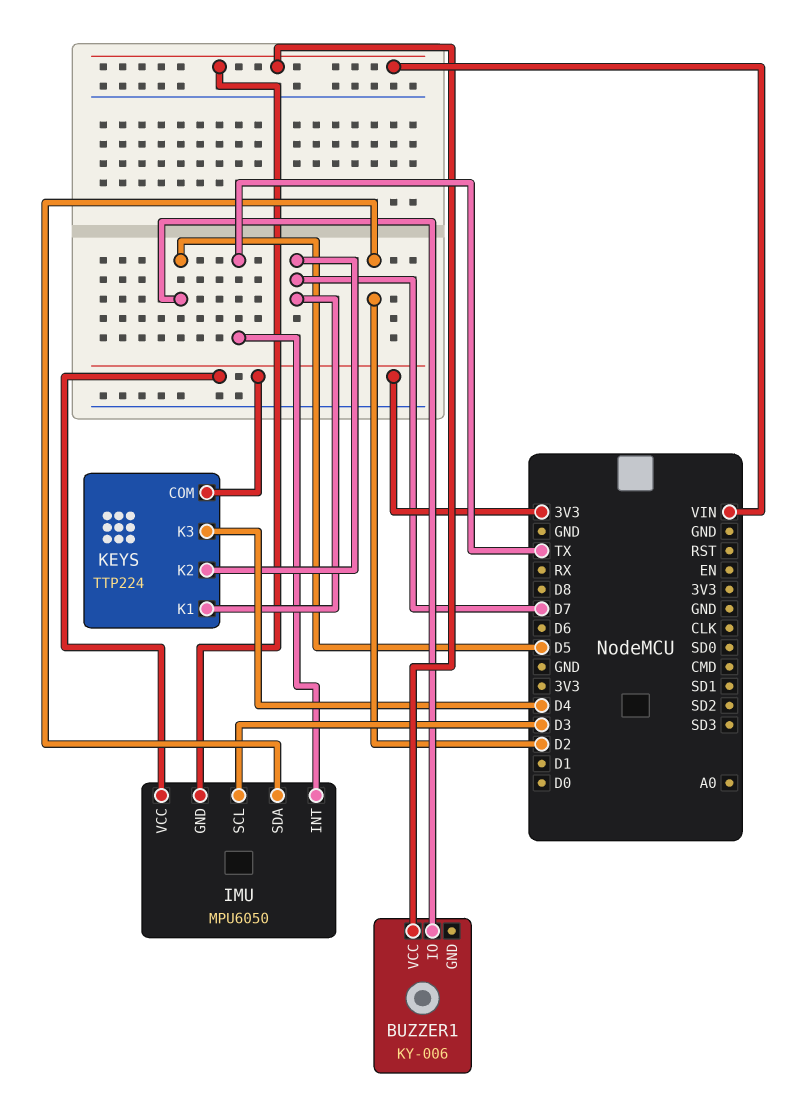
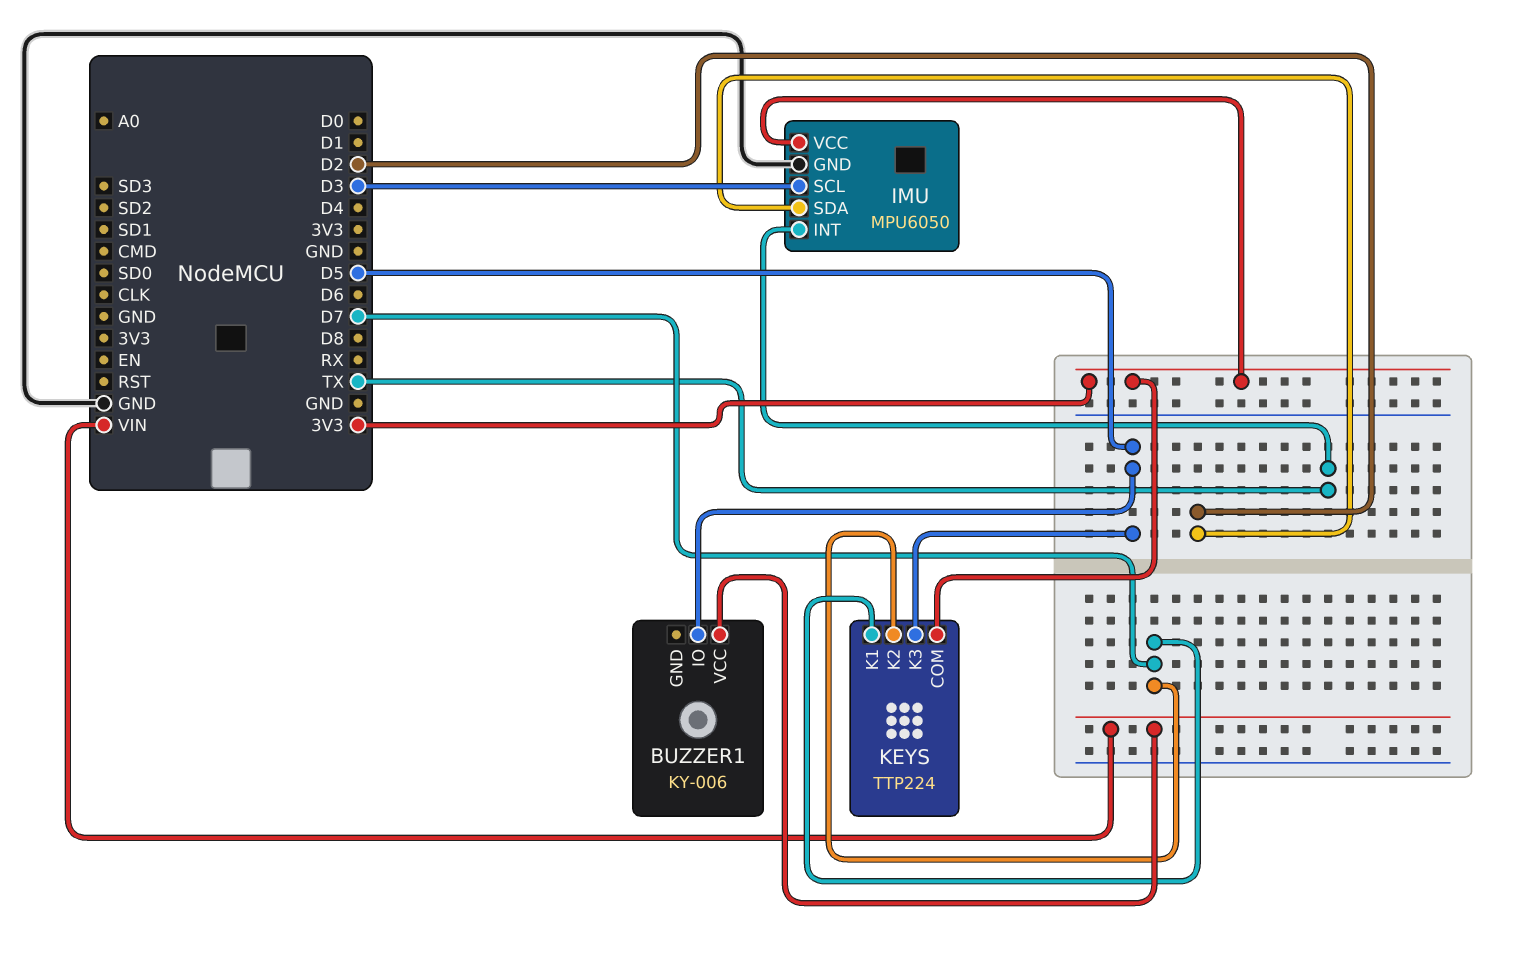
IMU pin GND: VIN -> GND
KEYS pin K3: D4 -> D5

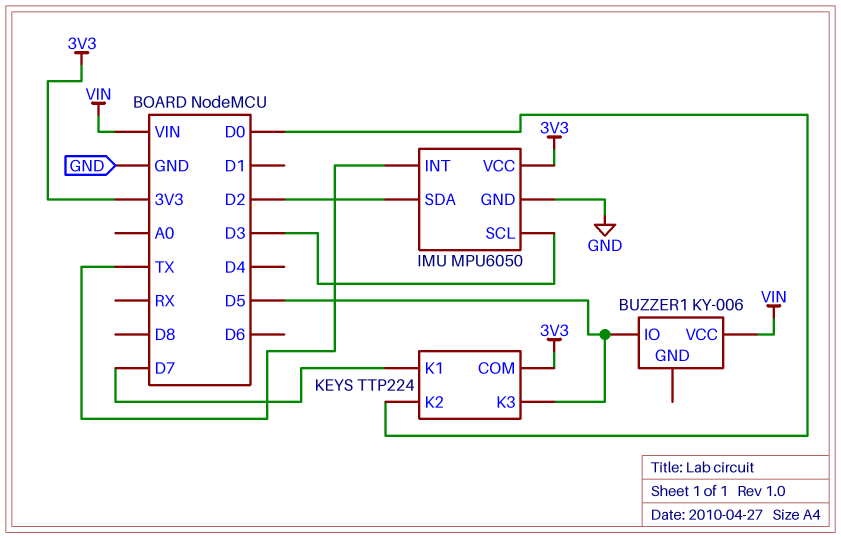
KEYS pin K2: D7 -> D0

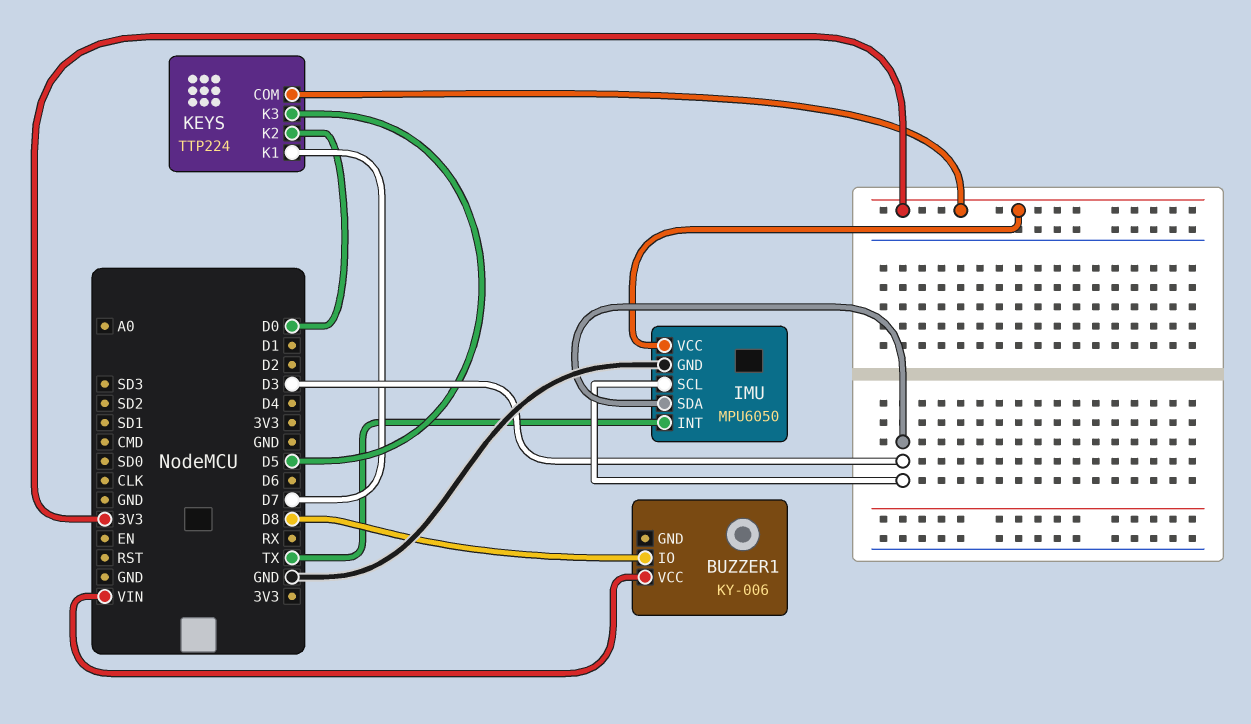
BUZZER1 pin IO: D5 -> D8
IMU pin SDA: D2 -> D3

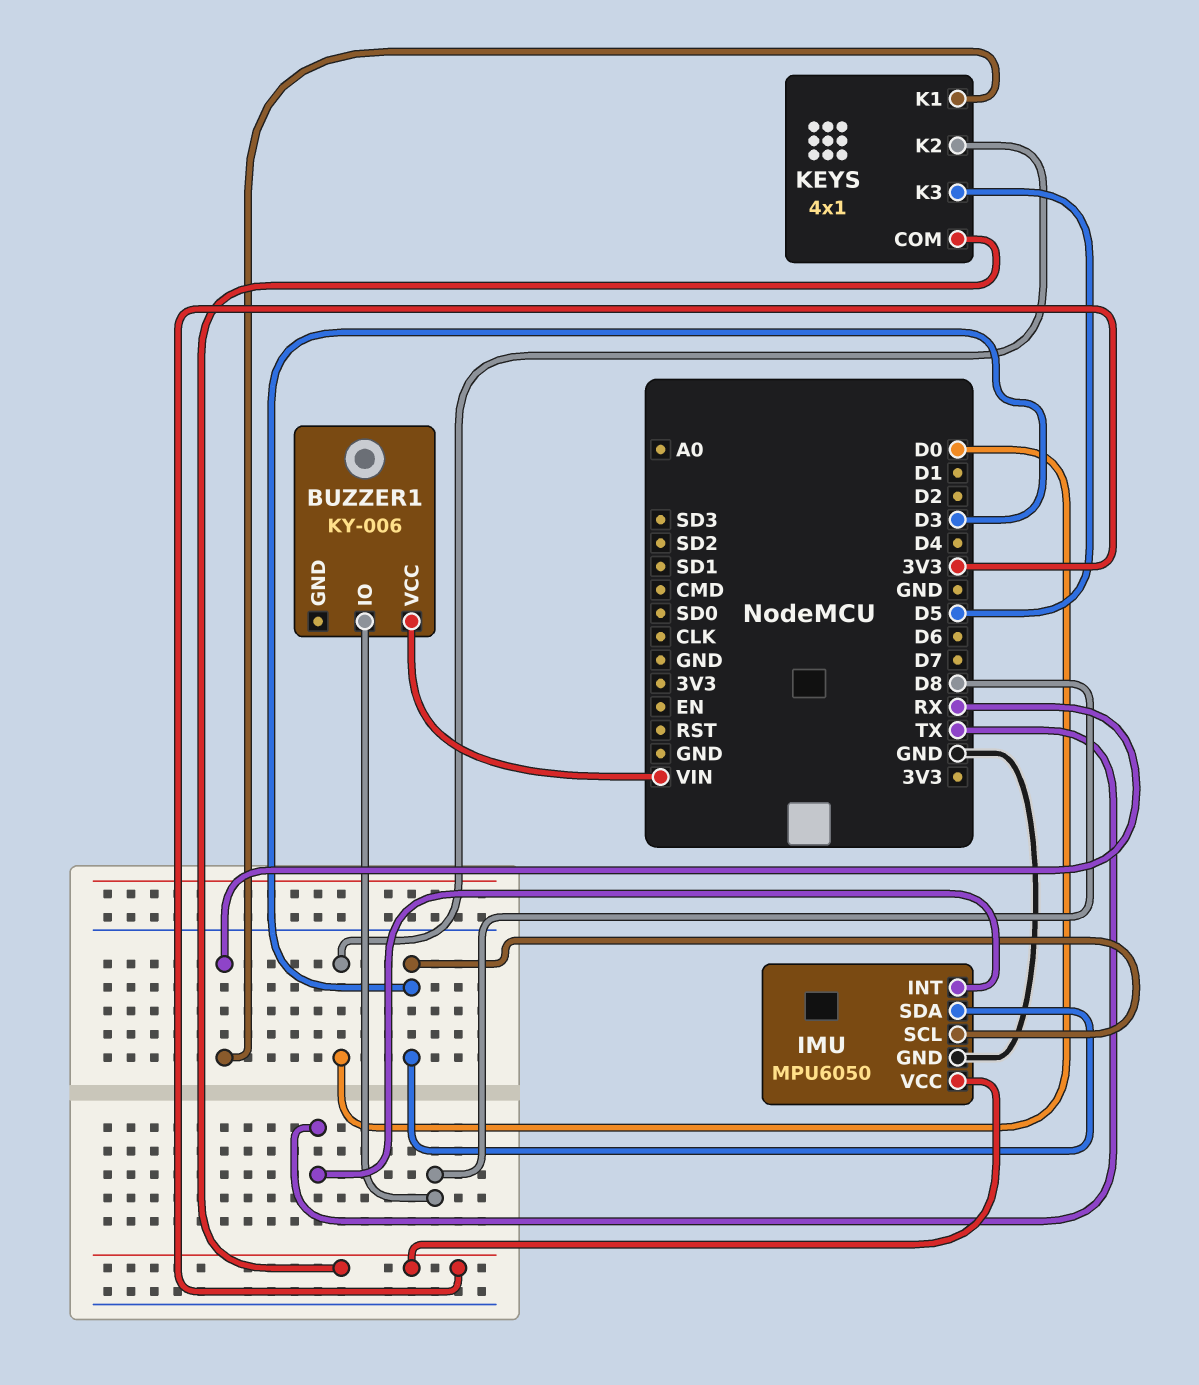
KEYS: TTP224 -> 4x1
KEYS pin K1: D7 -> RX

